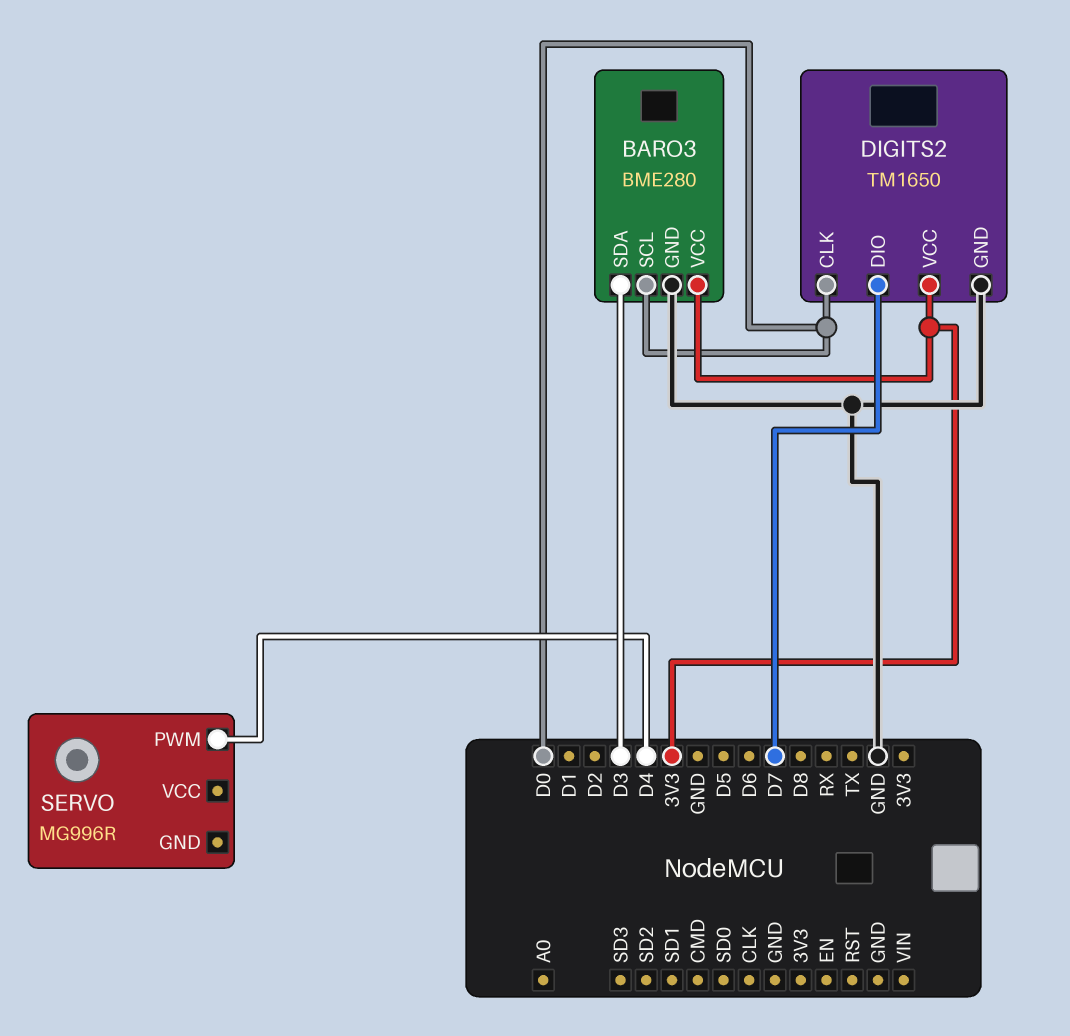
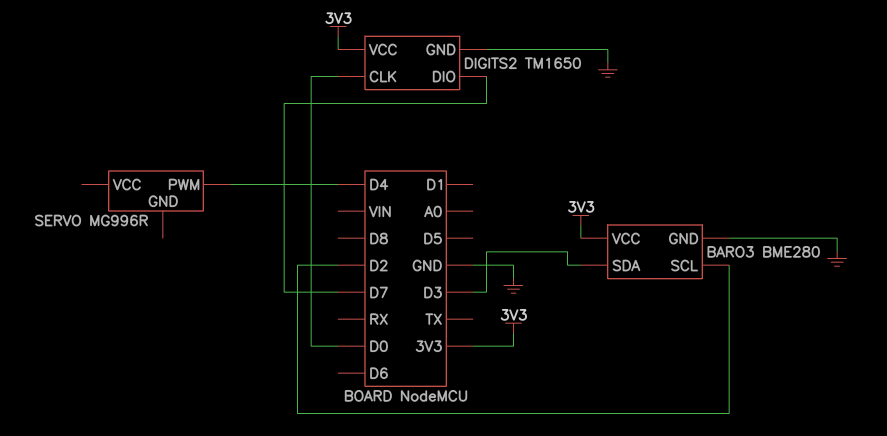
BARO3 pin SCL: D0 -> D2

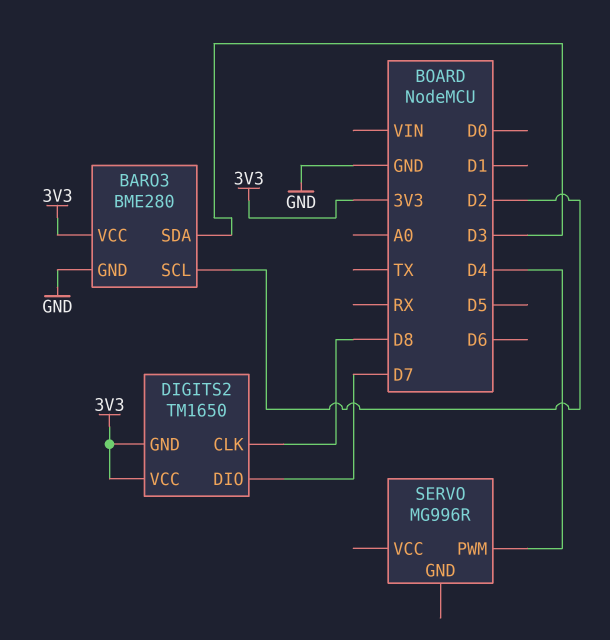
DIGITS2 pin CLK: D0 -> D8
DIGITS2 pin GND: GND -> 3V3

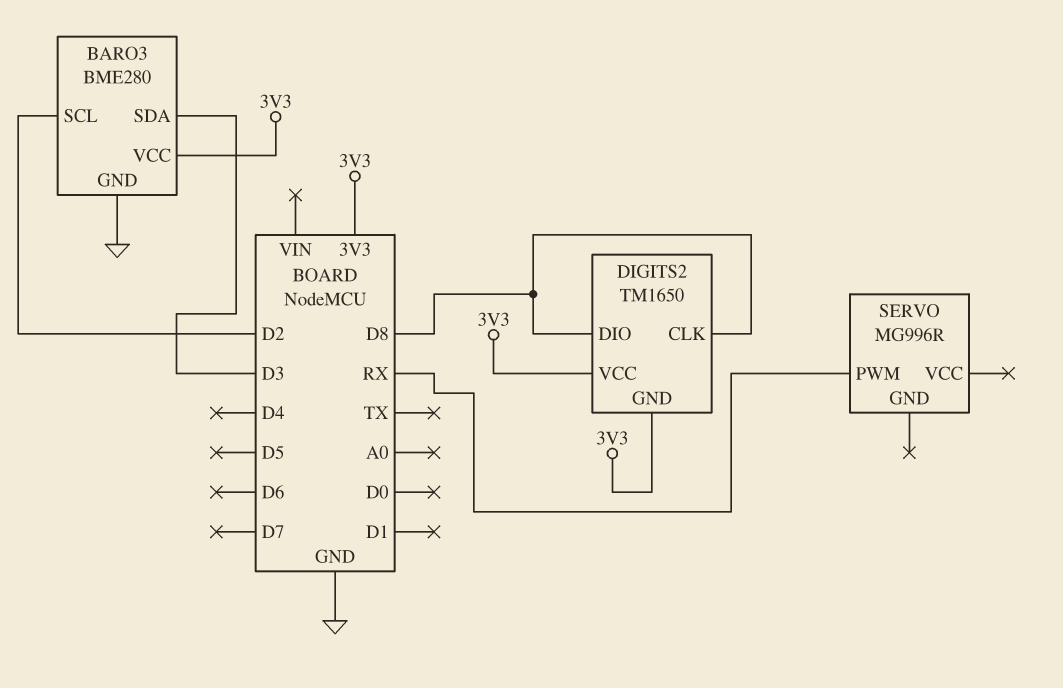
DIGITS2 pin DIO: D7 -> D8
SERVO pin PWM: D4 -> RX

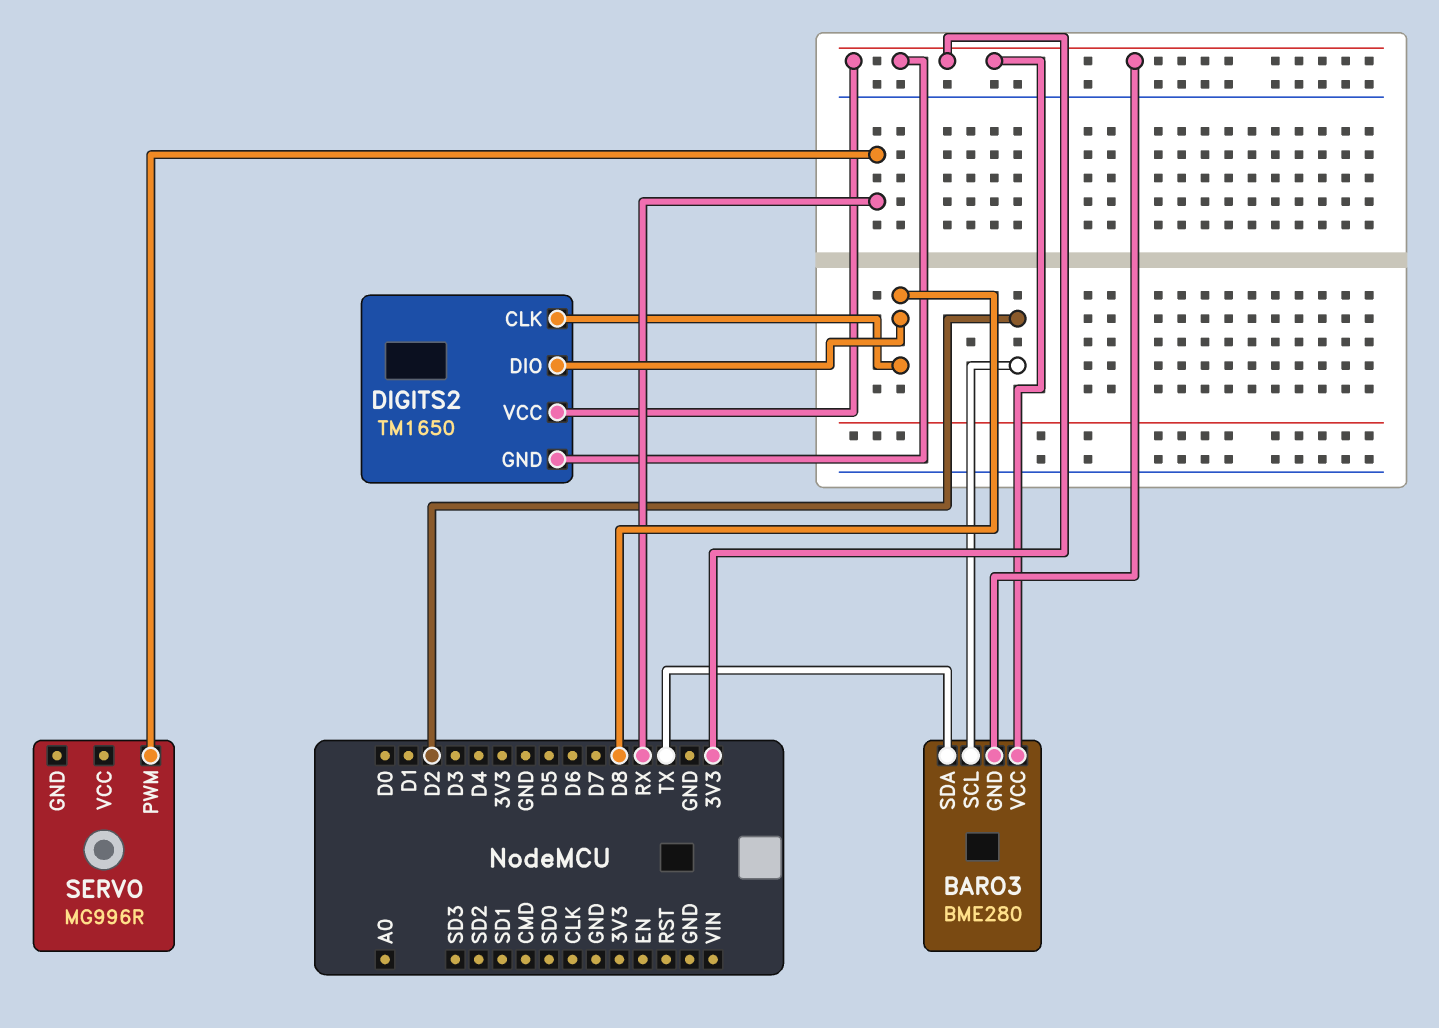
BARO3 pin GND: GND -> 3V3
BARO3 pin SDA: D3 -> TX

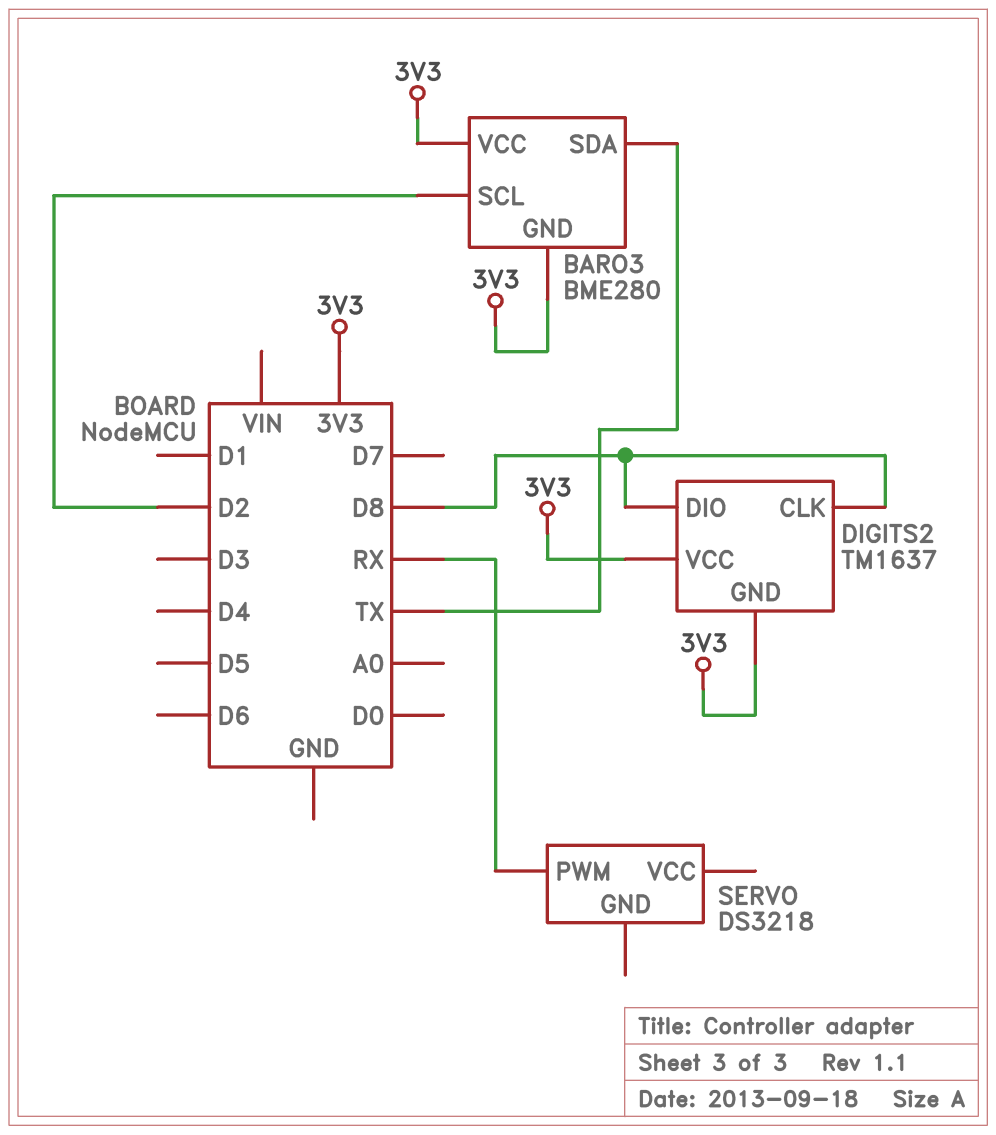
DIGITS2: TM1650 -> TM1637
SERVO: MG996R -> DS3218

